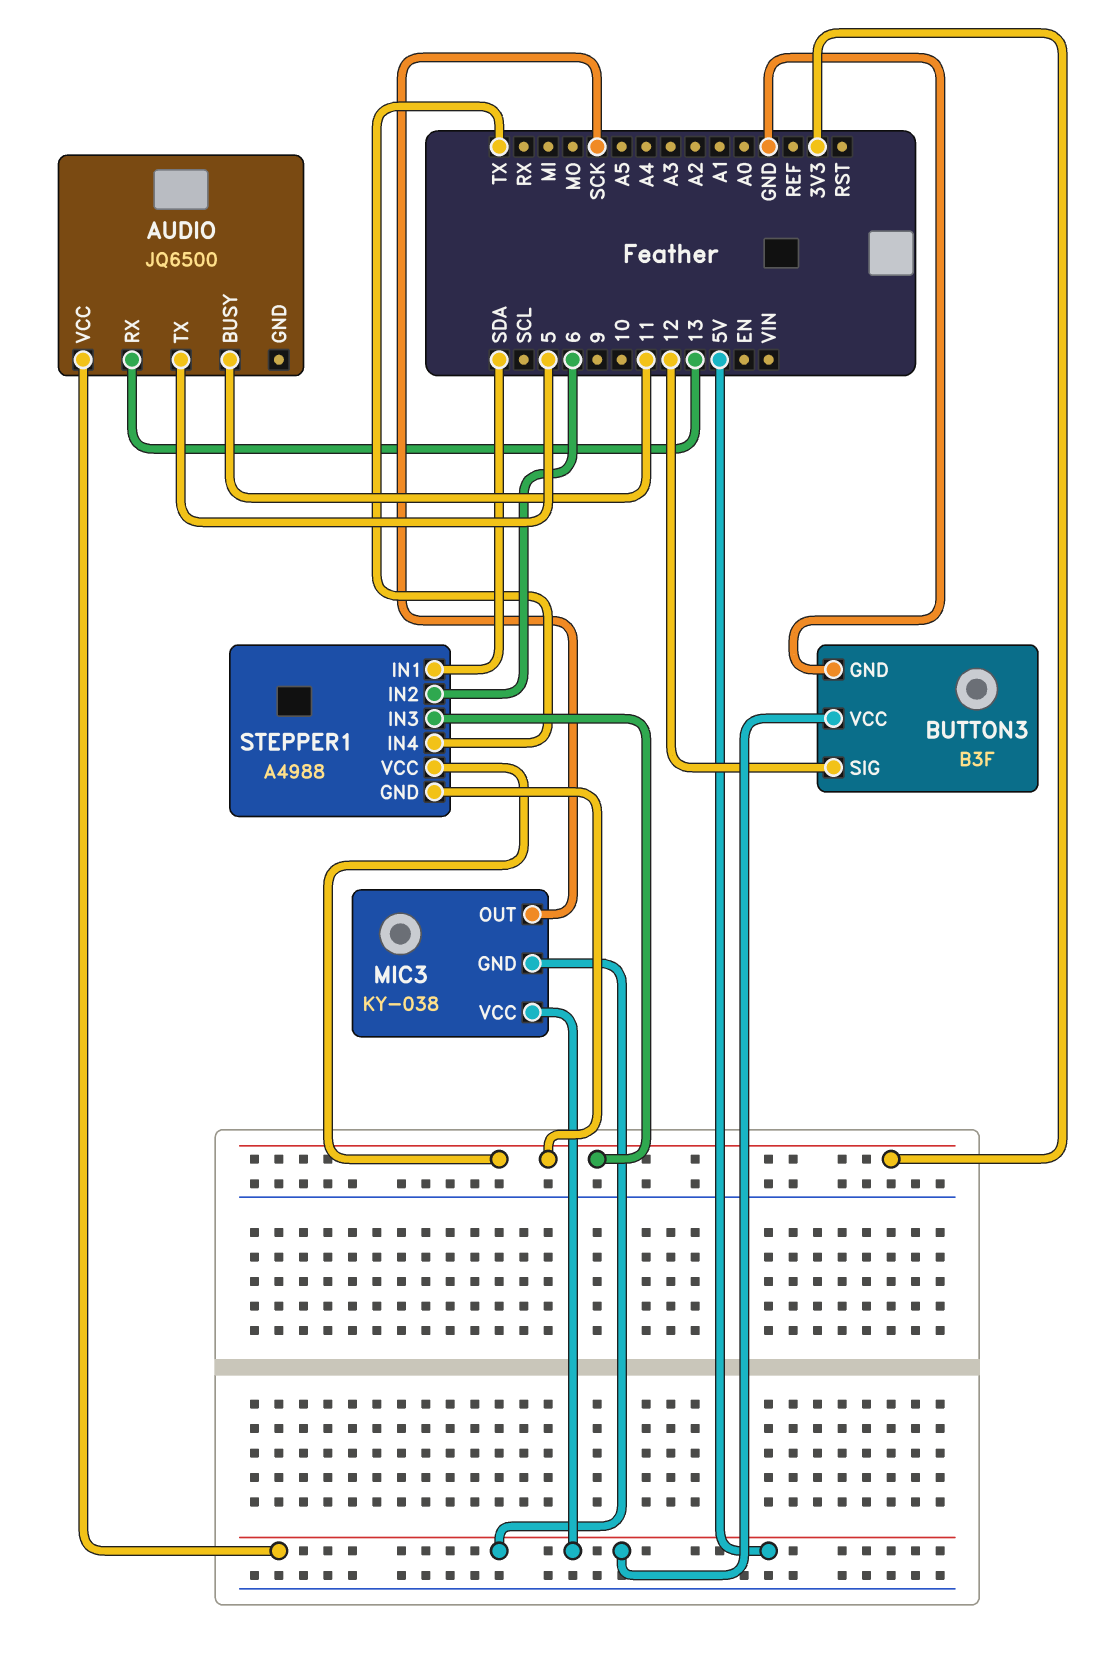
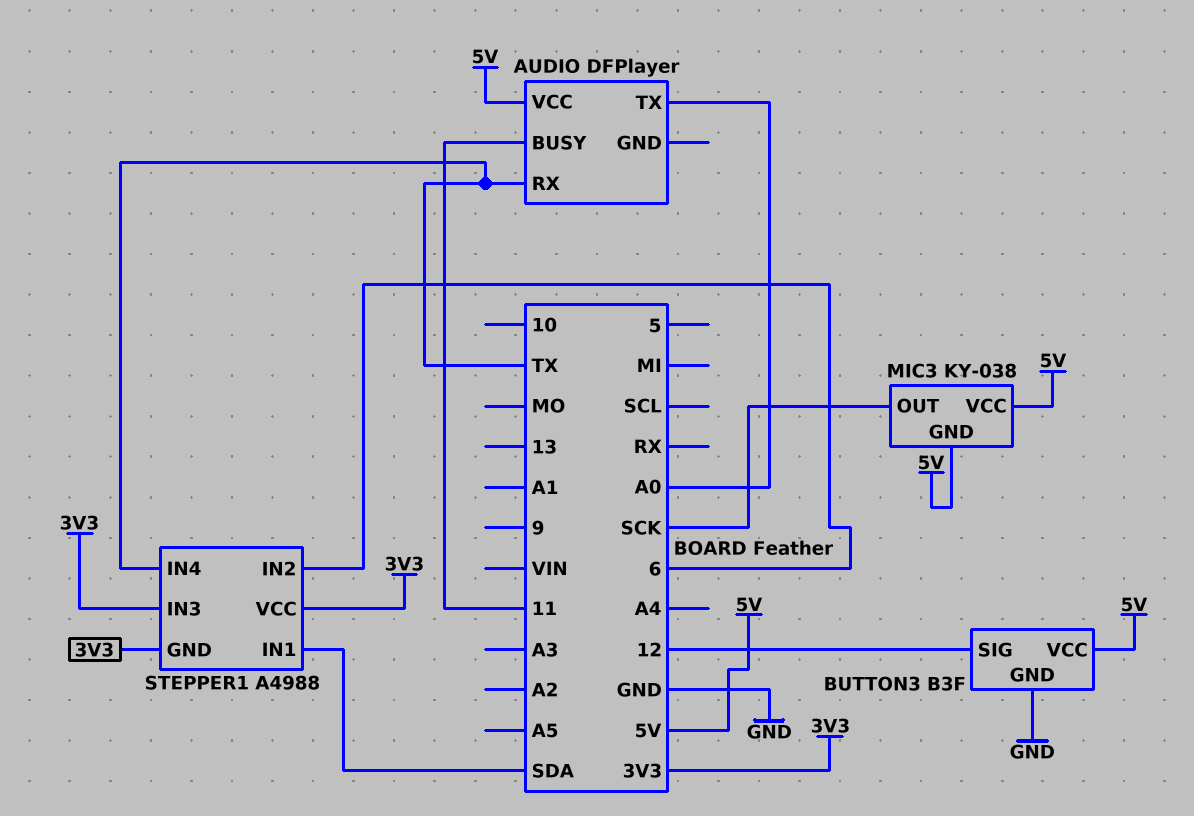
AUDIO: JQ6500 -> DFPlayer
AUDIO pin RX: 13 -> TX
AUDIO pin TX: 5 -> A0

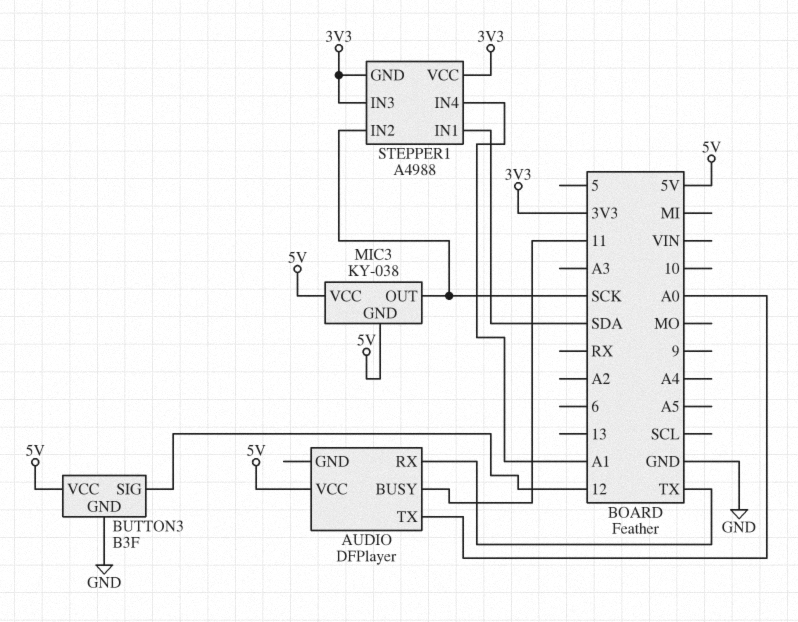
STEPPER1 pin IN2: 6 -> SCK
STEPPER1 pin IN4: TX -> A1

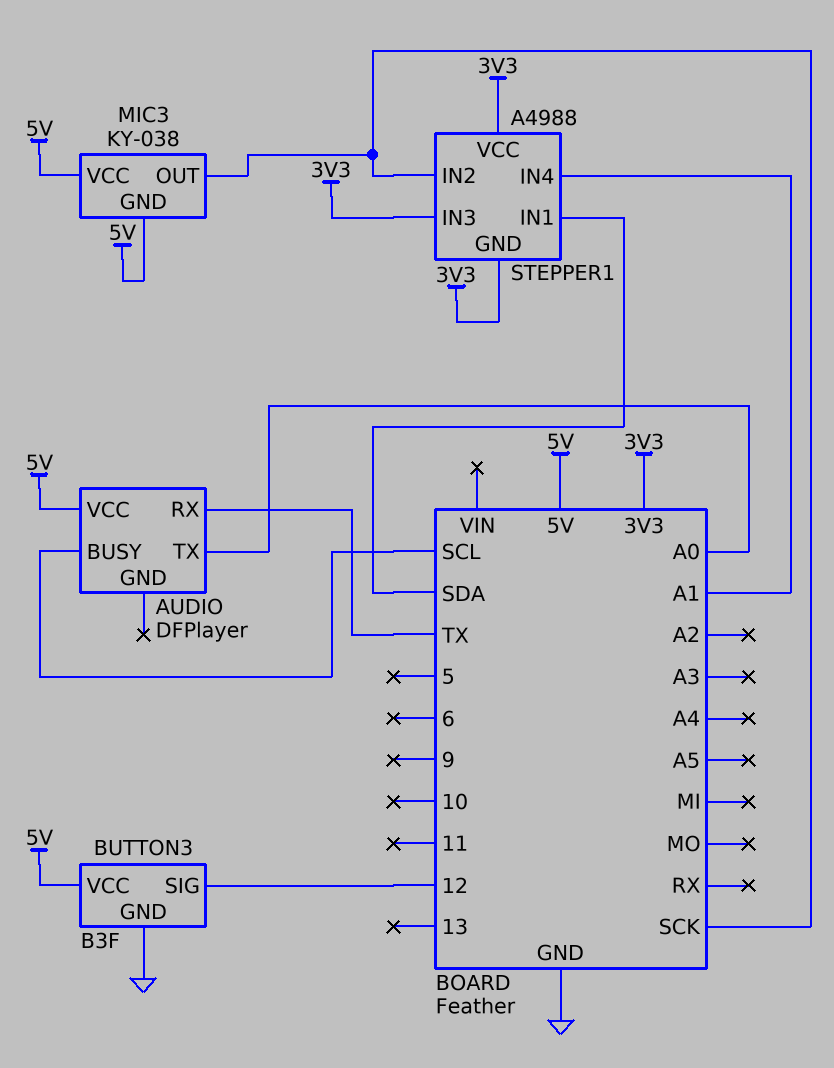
AUDIO pin BUSY: 11 -> SCL

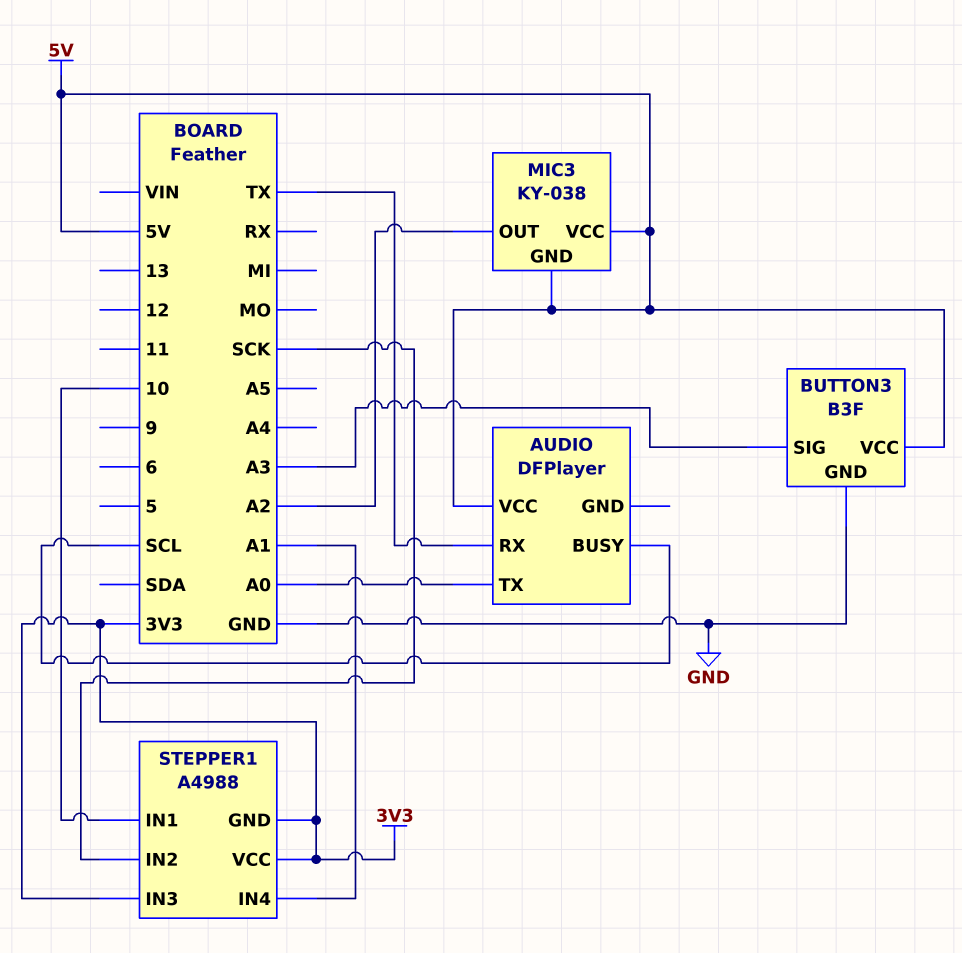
BUTTON3 pin SIG: 12 -> A3
MIC3 pin OUT: SCK -> A2
STEPPER1 pin IN1: SDA -> 10

